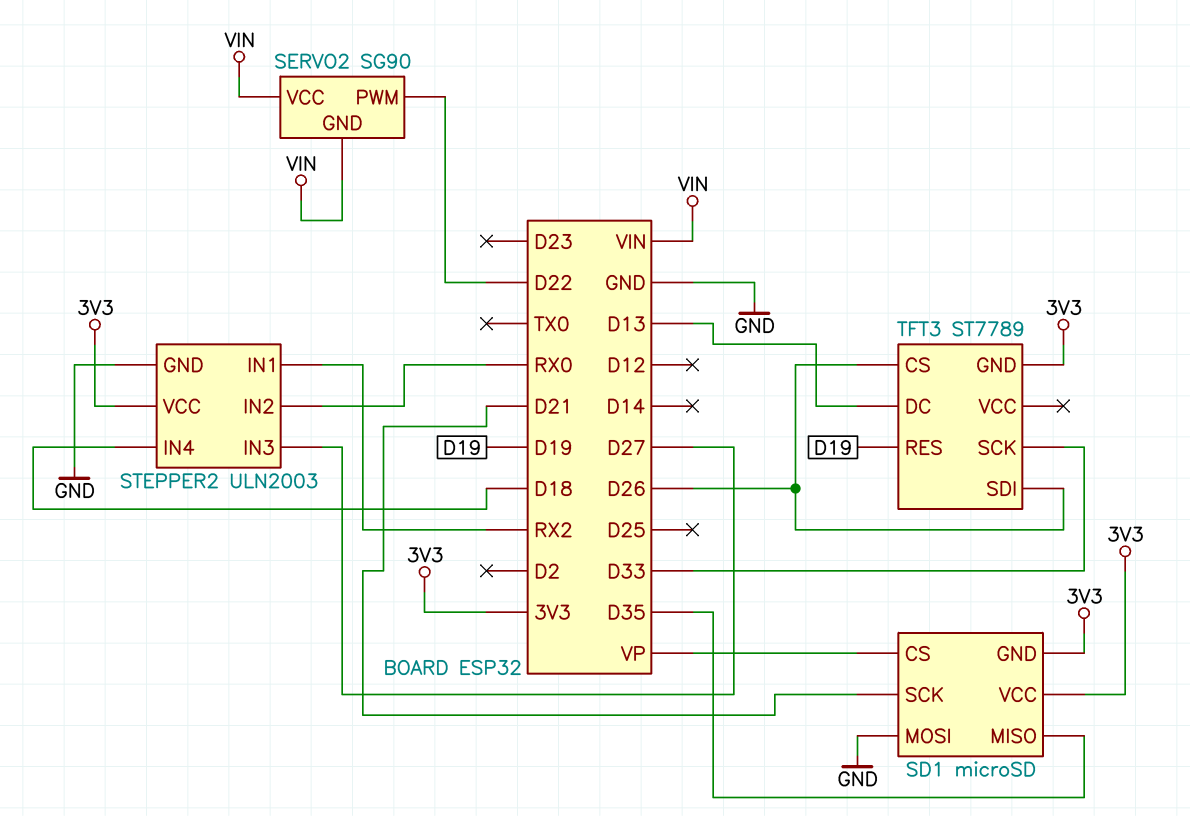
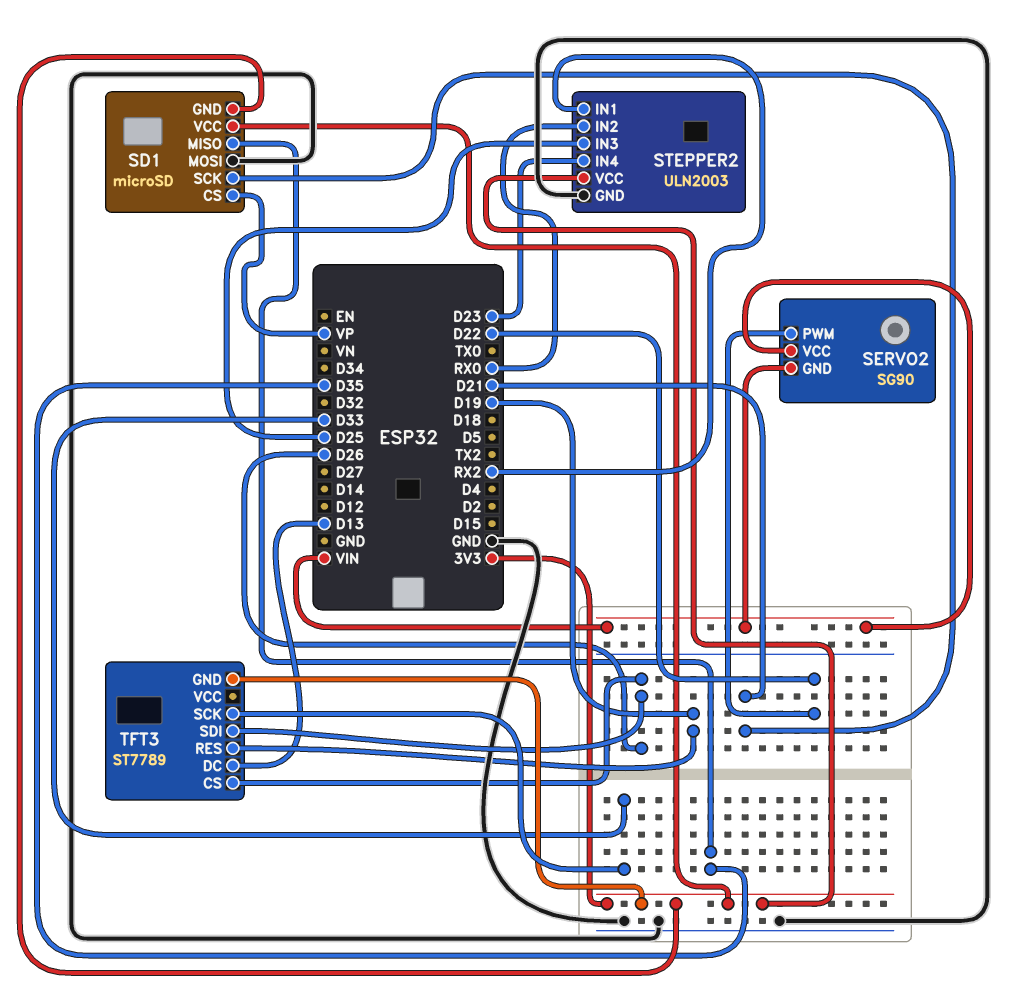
STEPPER2 pin IN3: D27 -> D25
STEPPER2 pin IN4: D18 -> D23

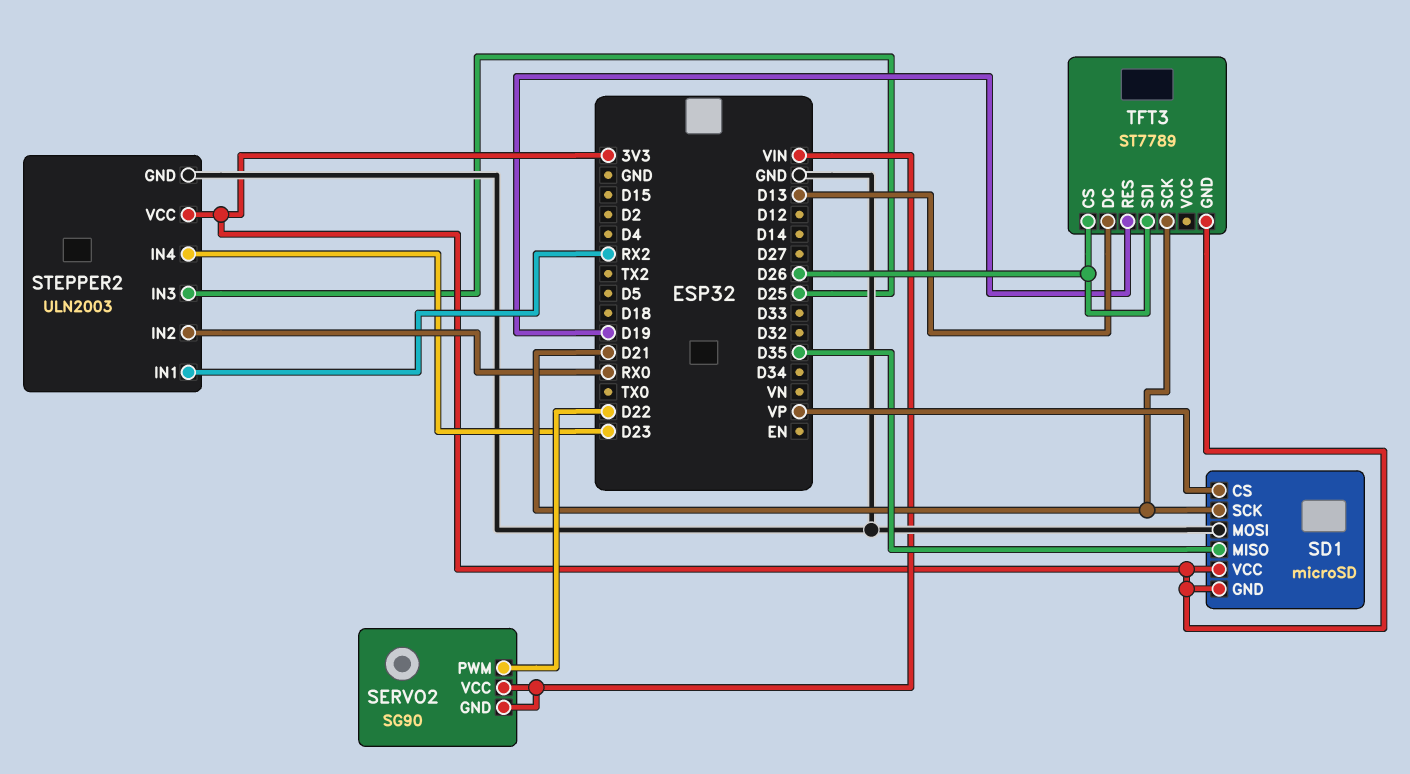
TFT3 pin SCK: D33 -> D21

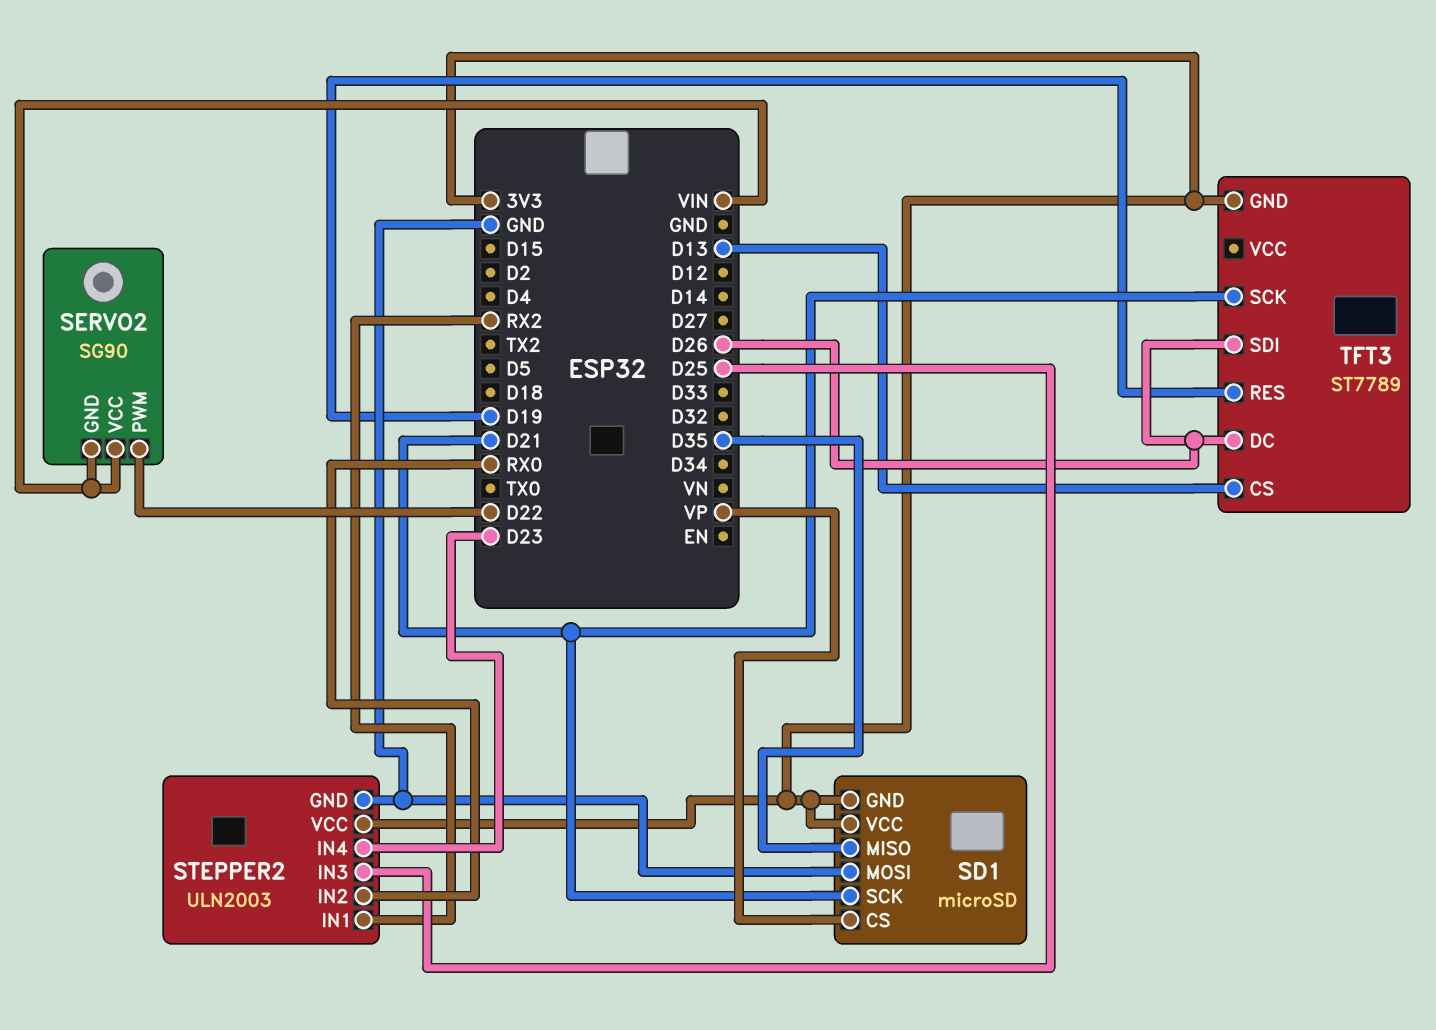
TFT3 pin CS: D26 -> D13
TFT3 pin DC: D13 -> D26

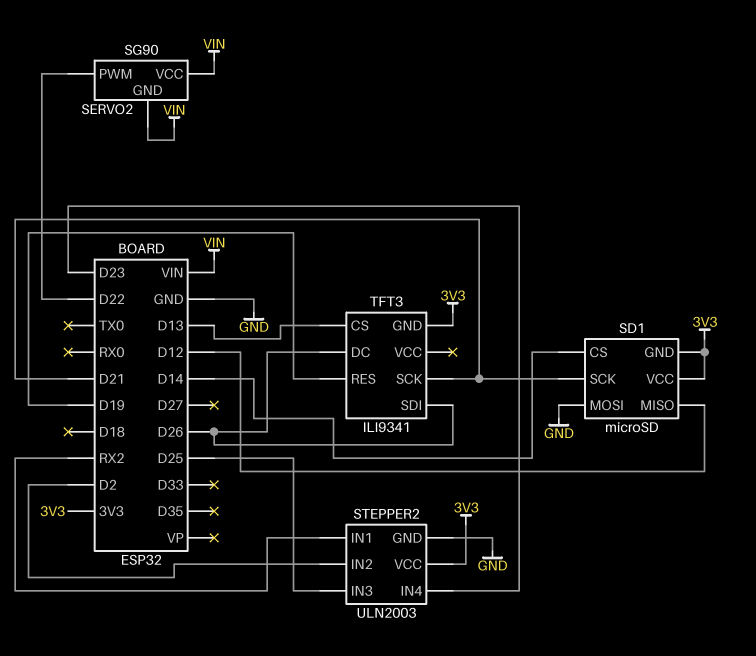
SD1 pin CS: VP -> D14
SD1 pin MISO: D35 -> D12
STEPPER2 pin IN2: RX0 -> D2
TFT3: ST7789 -> ILI9341

